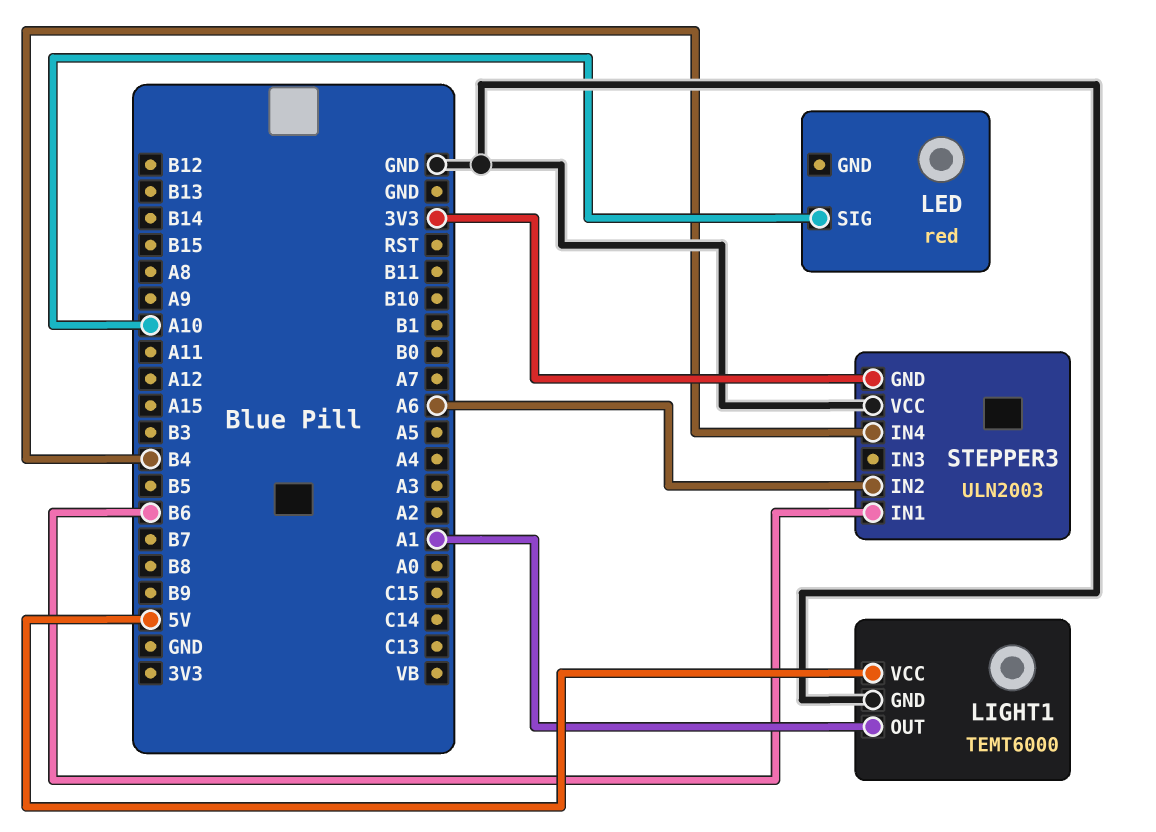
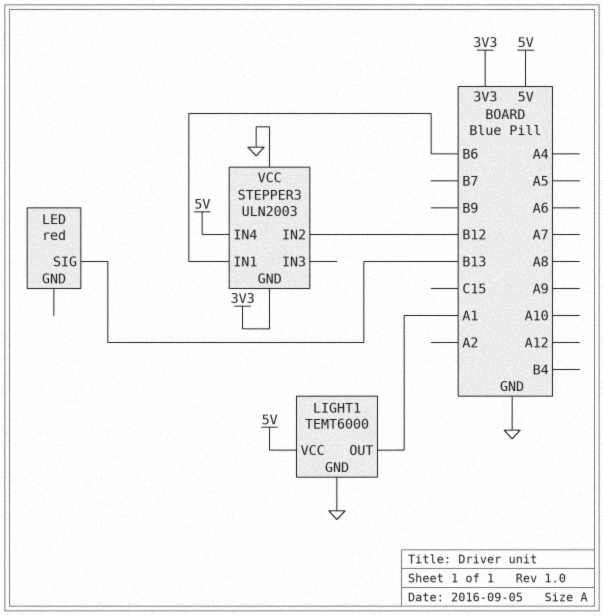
LED pin SIG: A10 -> B13
STEPPER3 pin IN2: A6 -> B12
STEPPER3 pin IN4: B4 -> 5V

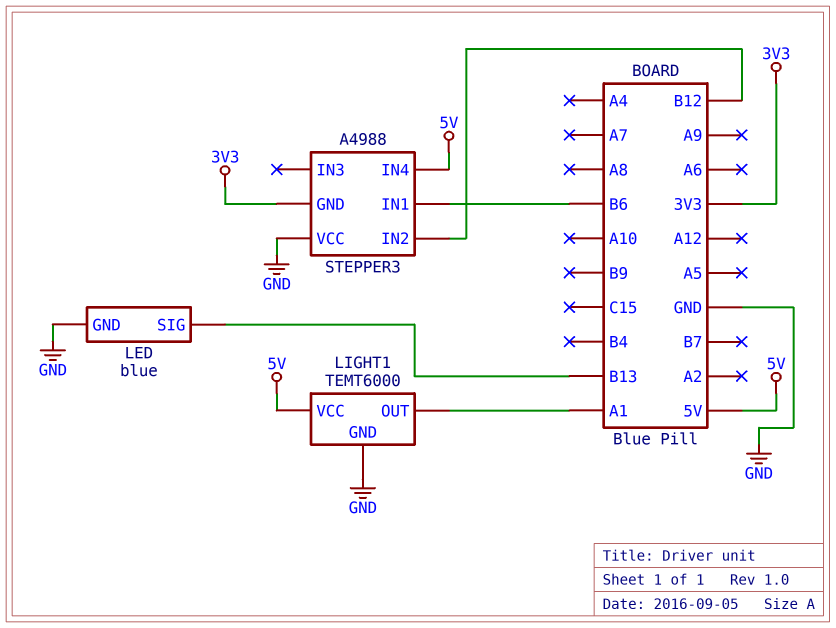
LED: red -> blue
LED pin GND: none -> GND
STEPPER3: ULN2003 -> A4988

